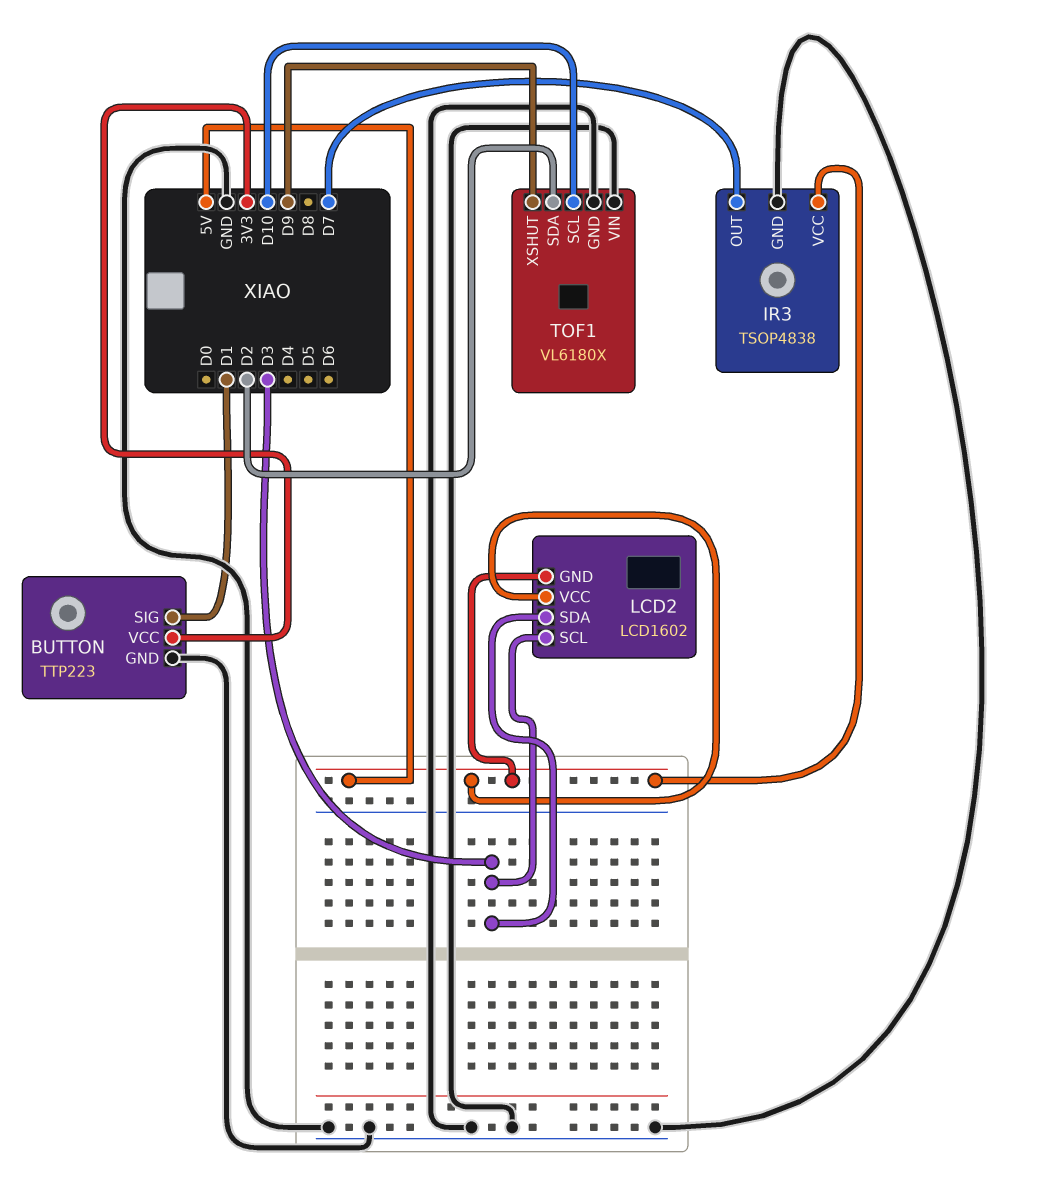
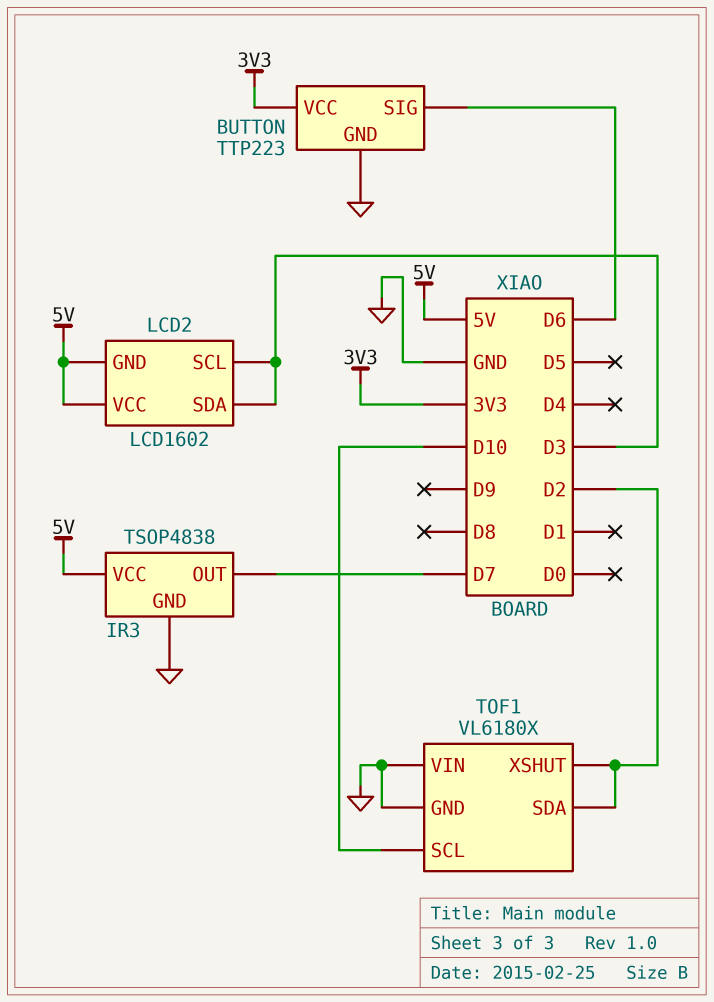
BUTTON pin SIG: D1 -> D6
TOF1 pin XSHUT: D9 -> D2

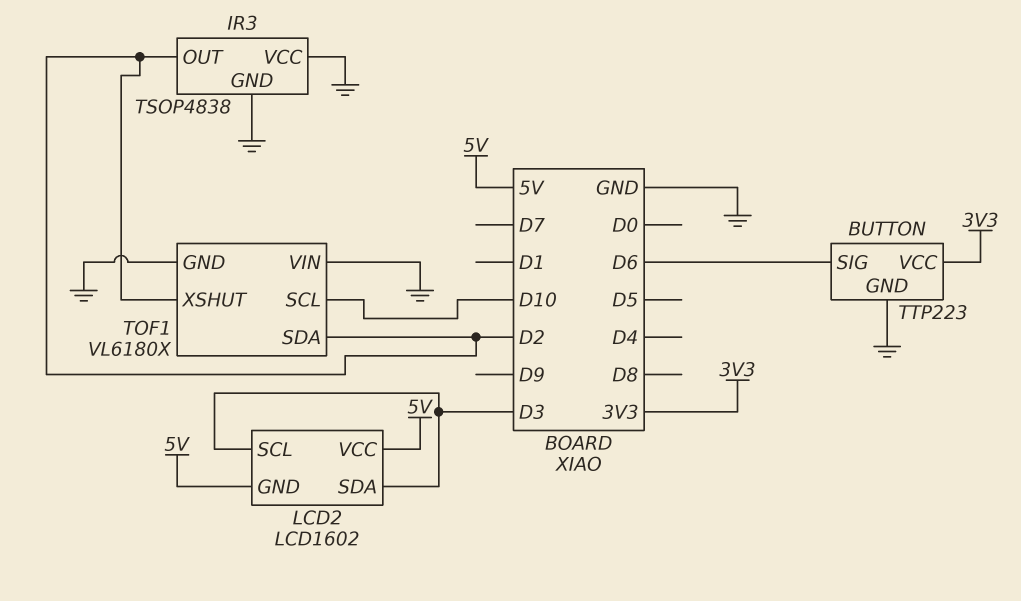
IR3 pin OUT: D7 -> D2
IR3 pin VCC: 5V -> GND

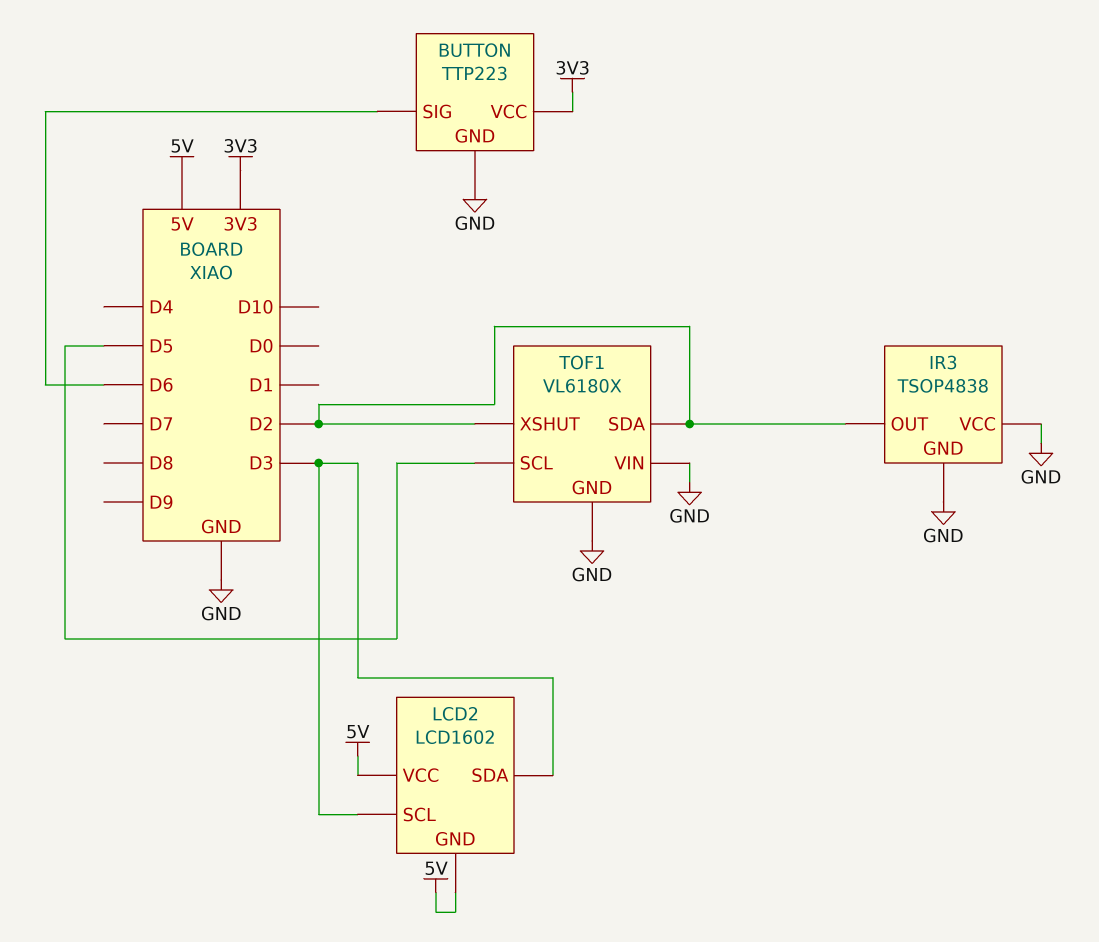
TOF1 pin SCL: D10 -> D5

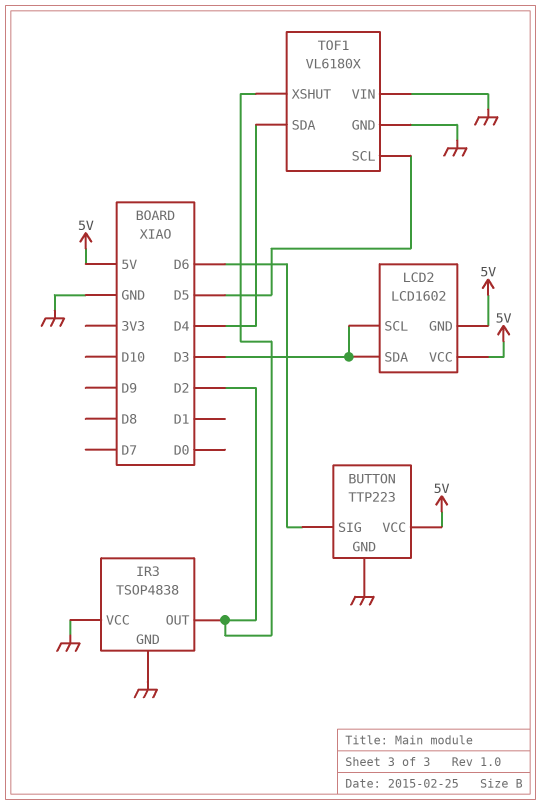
BUTTON pin VCC: 3V3 -> 5V
TOF1 pin SDA: D2 -> D4

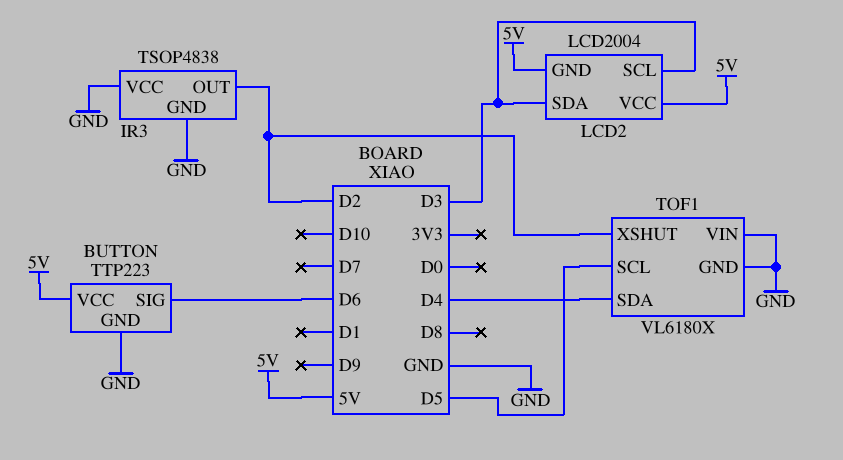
LCD2: LCD1602 -> LCD2004

